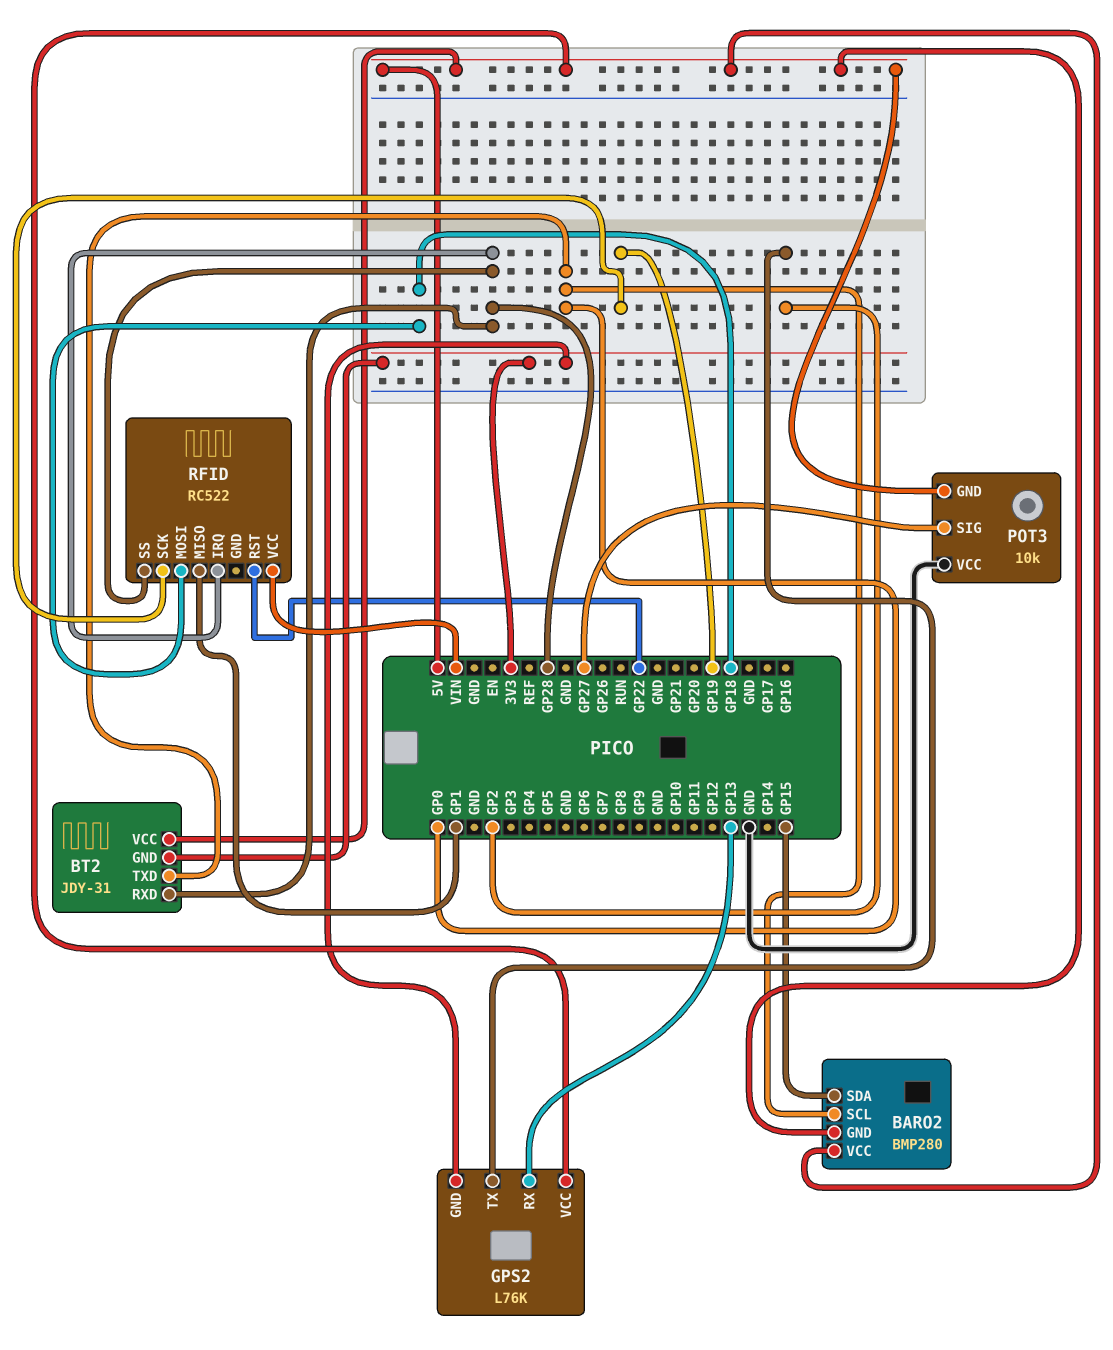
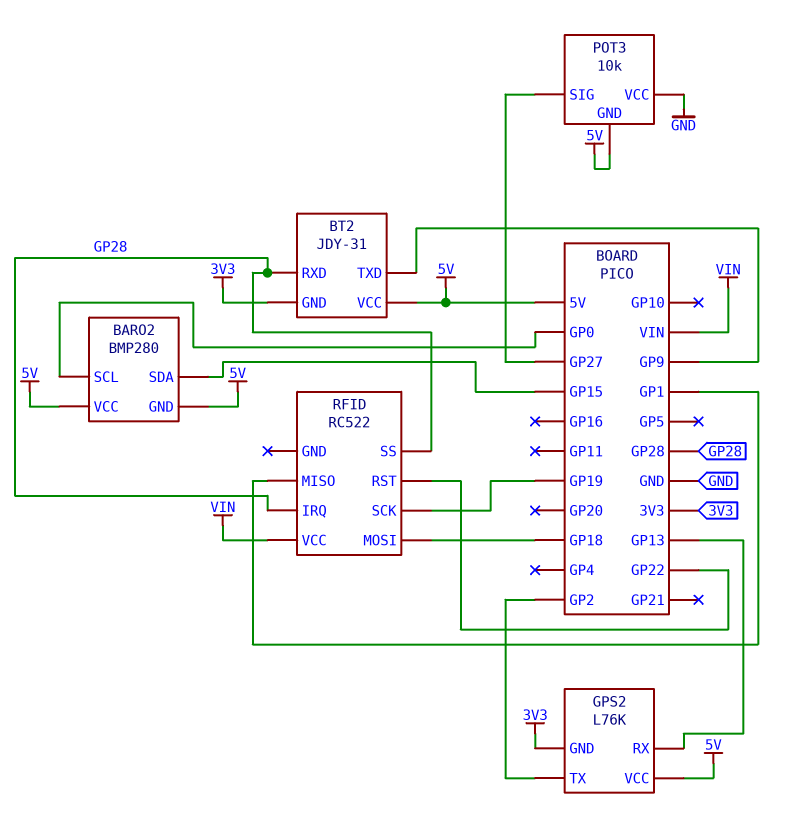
BT2 pin TXD: GP0 -> GP9

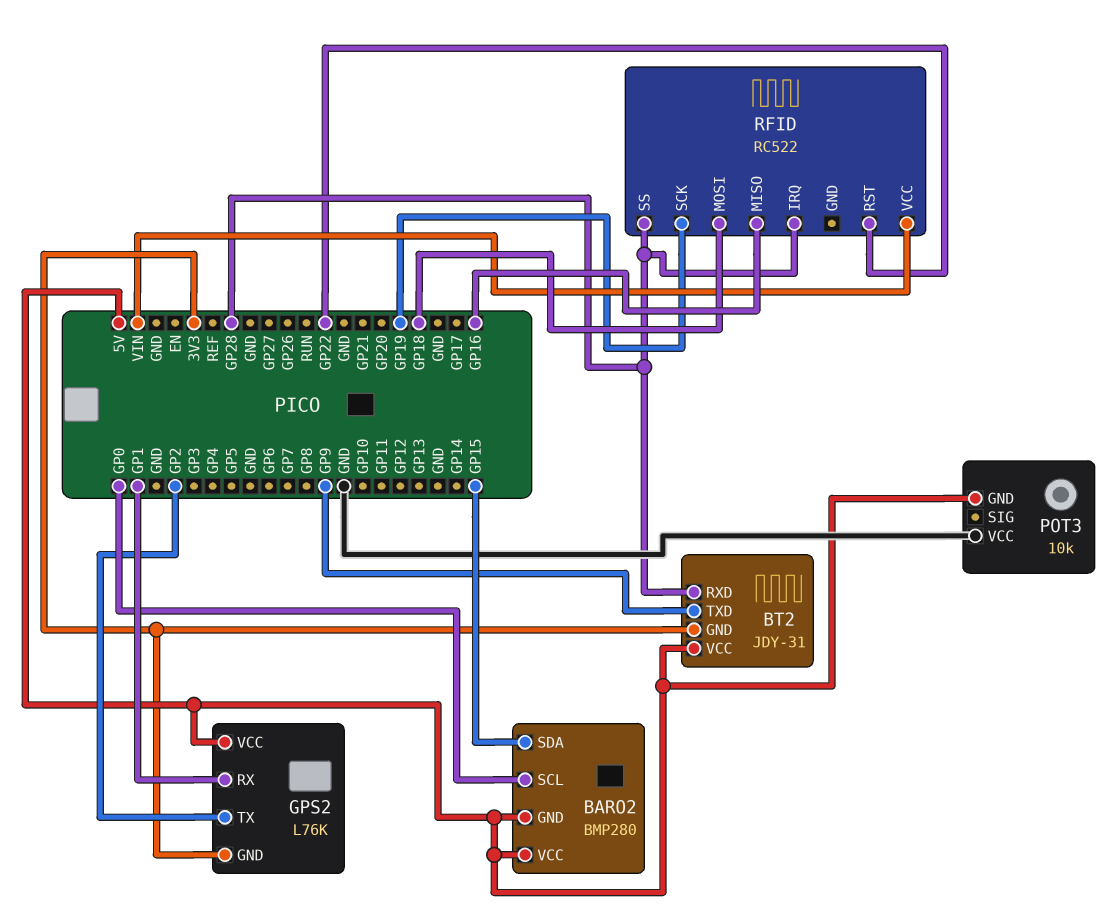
GPS2 pin RX: GP13 -> GP1
POT3 pin SIG: GP27 -> none
RFID pin MISO: GP1 -> GP16

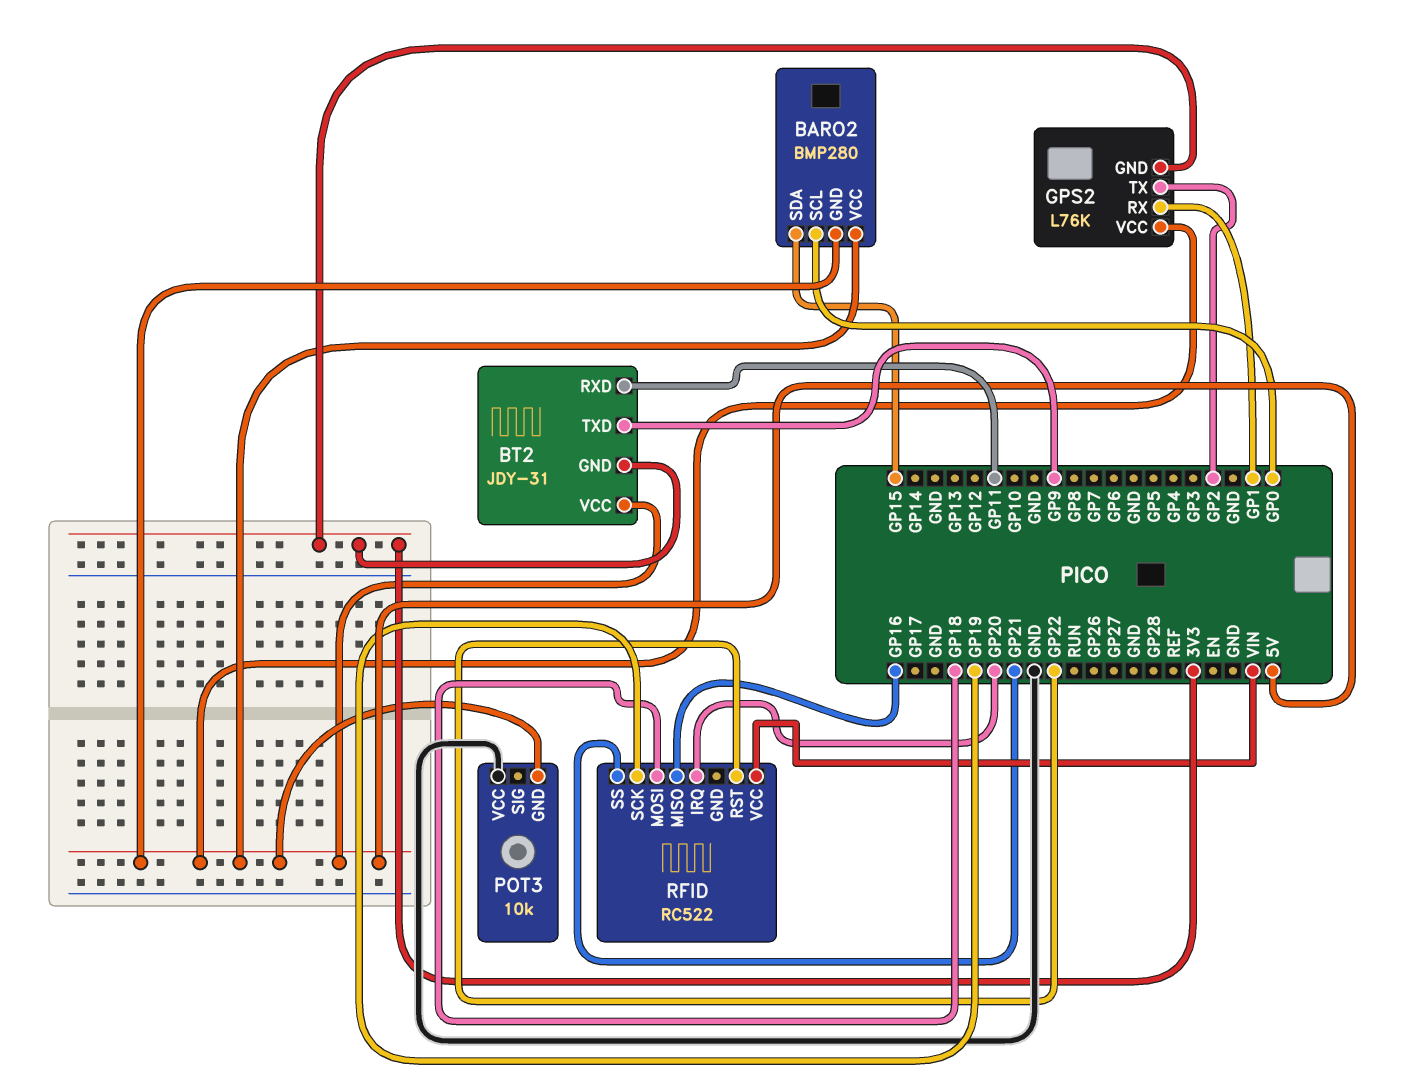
BT2 pin RXD: GP28 -> GP11
RFID pin IRQ: GP28 -> GP20
RFID pin SS: GP28 -> GP21

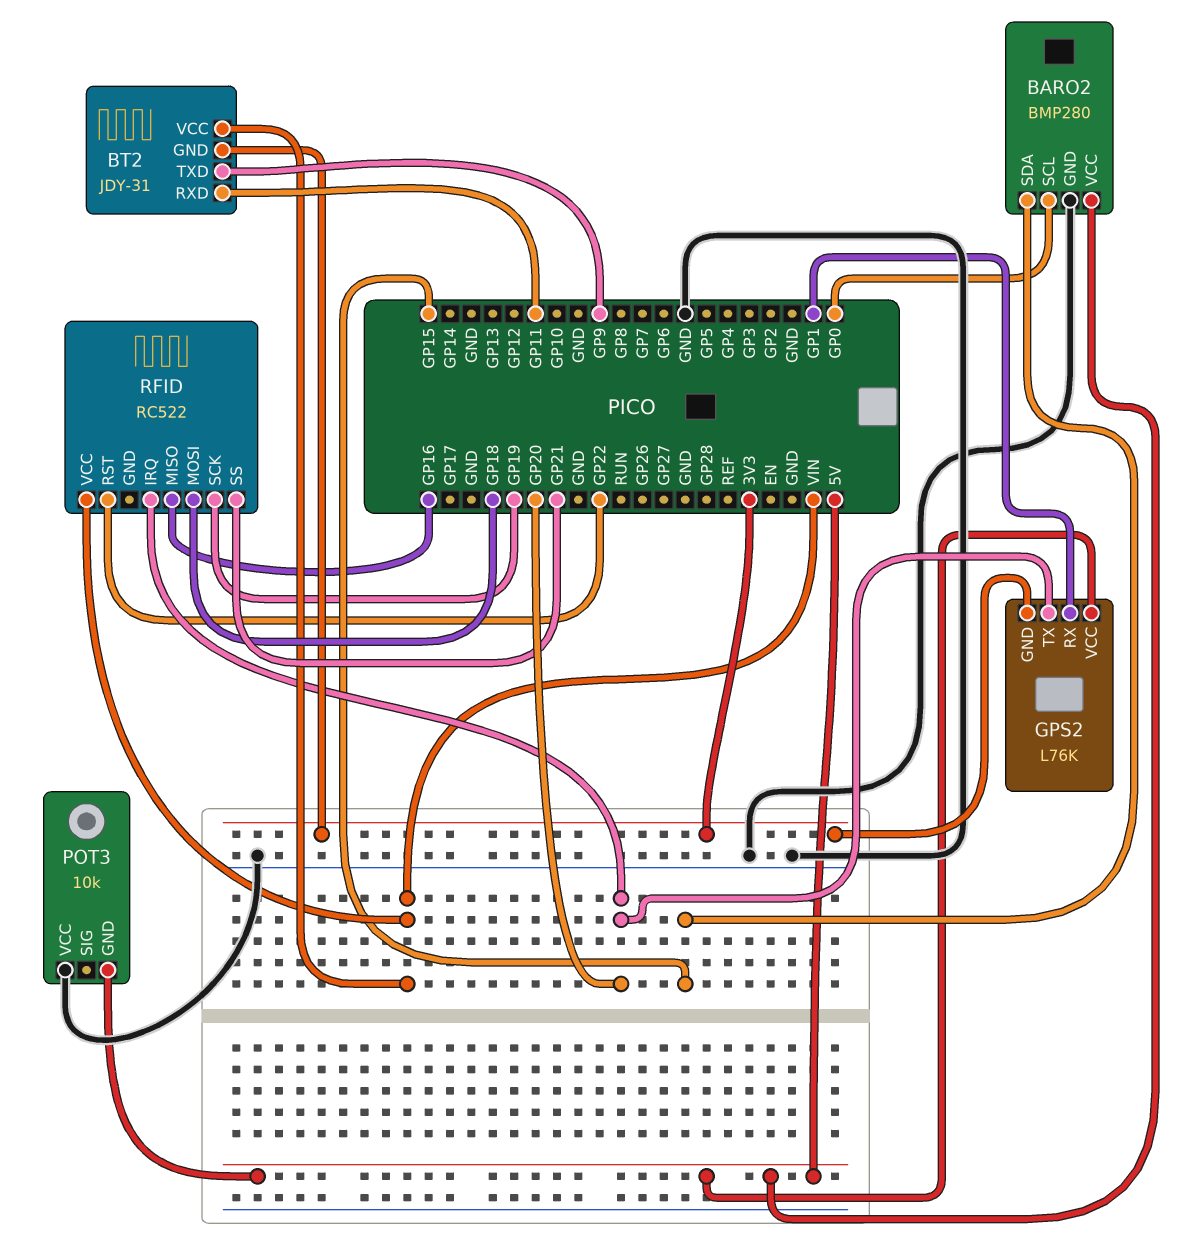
BARO2 pin GND: 5V -> GND
BT2 pin VCC: 5V -> VIN
GPS2 pin TX: GP2 -> GP20

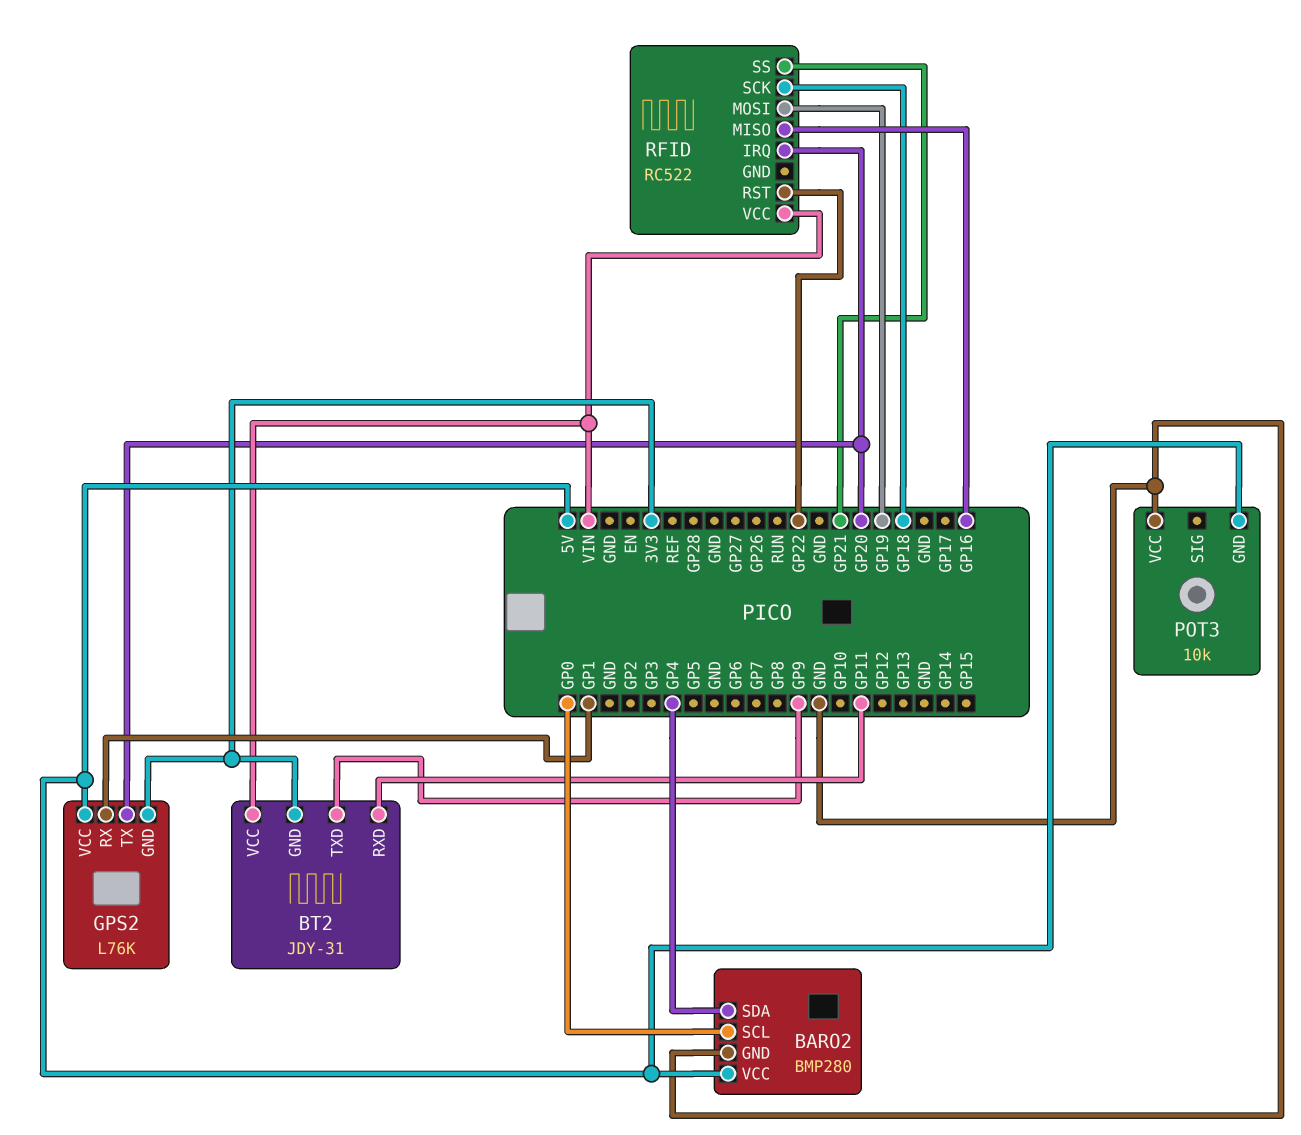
BARO2 pin SDA: GP15 -> GP4
RFID pin MOSI: GP18 -> GP19
RFID pin SCK: GP19 -> GP18

